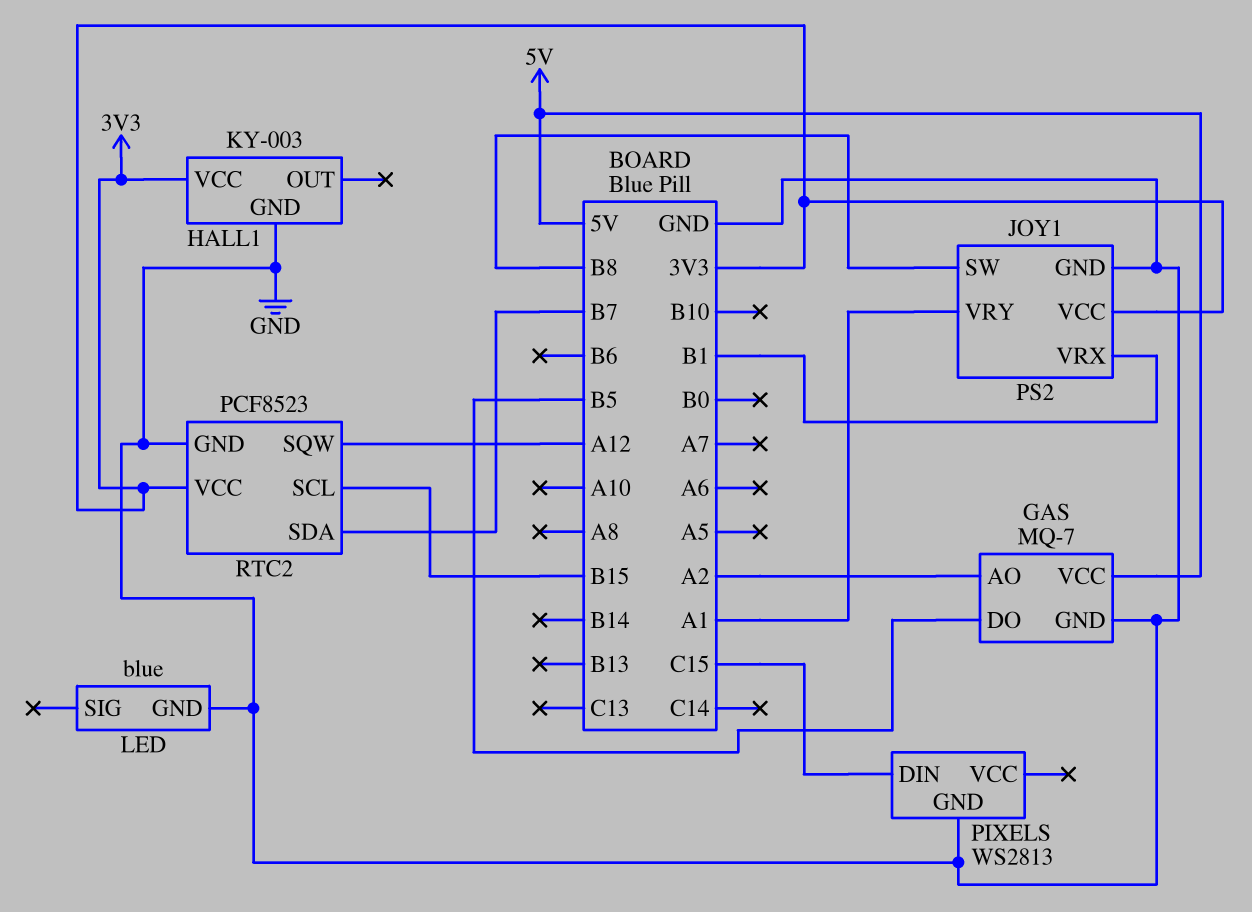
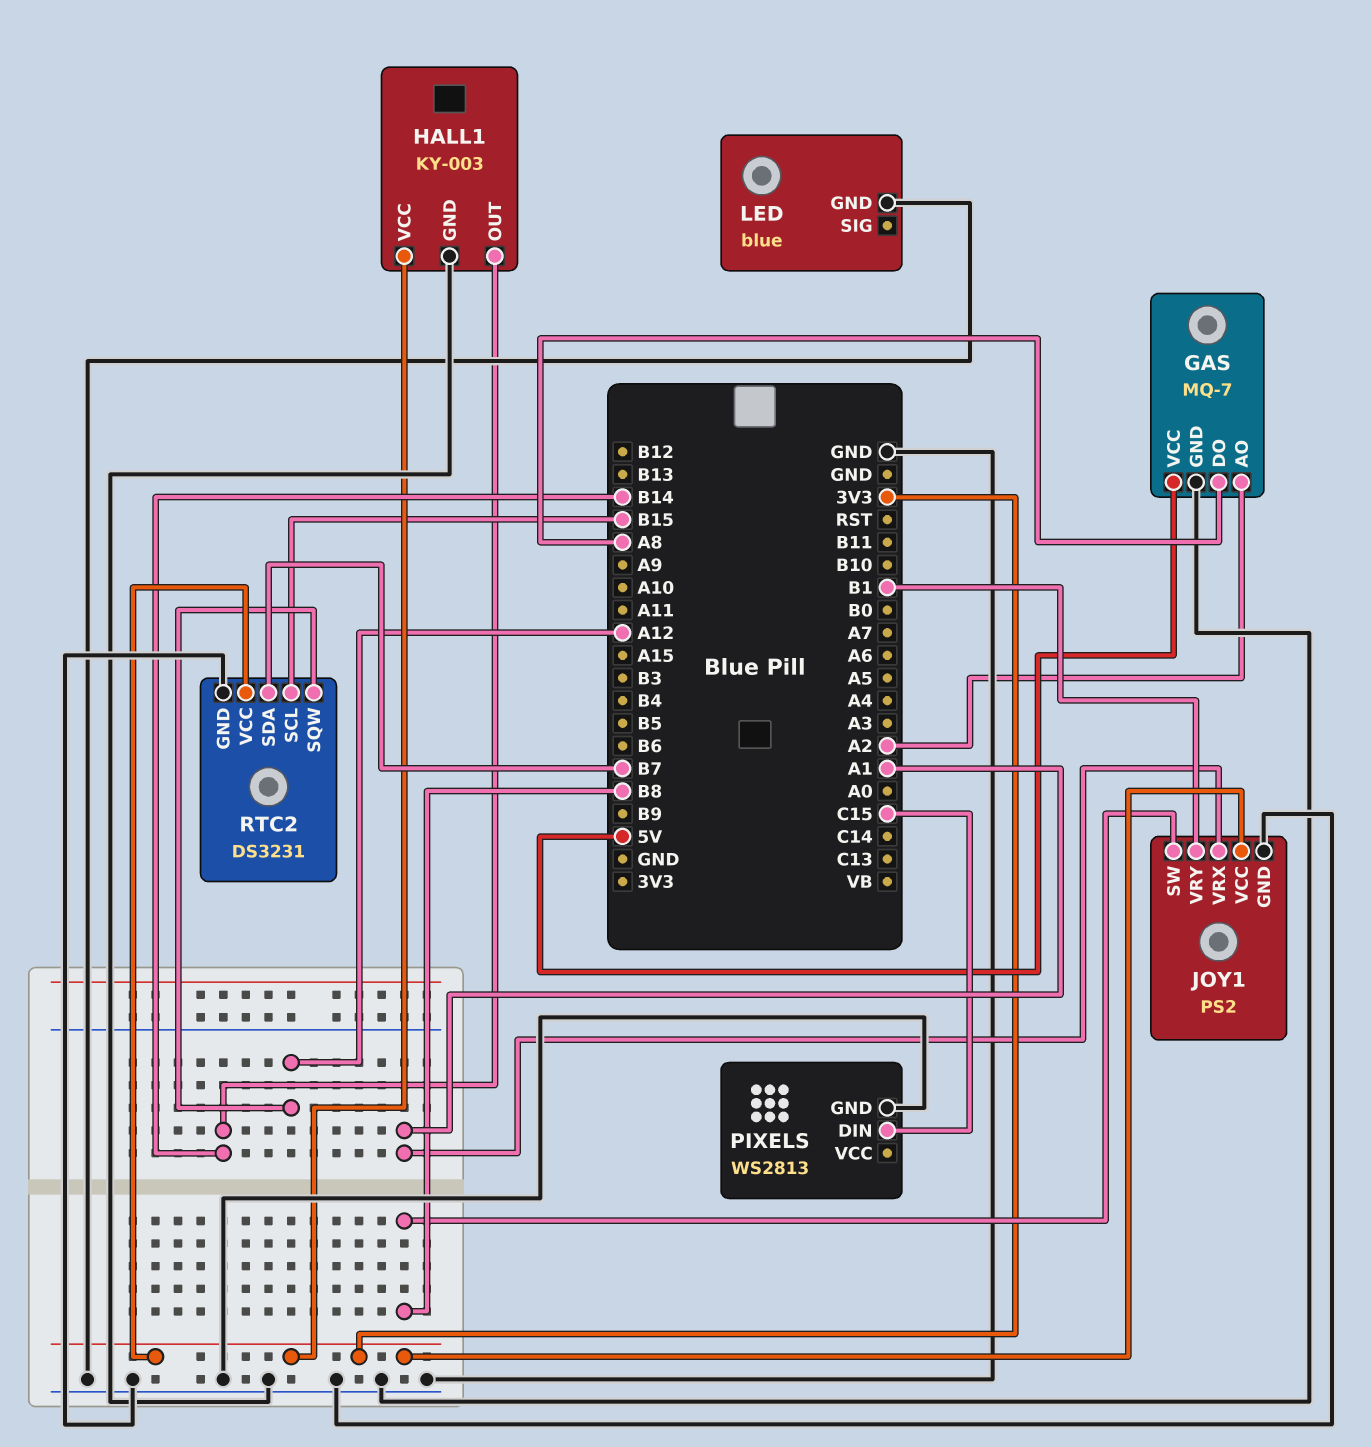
GAS pin DO: B5 -> A8
HALL1 pin OUT: none -> B14
JOY1 pin VRX: B1 -> A1
JOY1 pin VRY: A1 -> B1
RTC2: PCF8523 -> DS3231

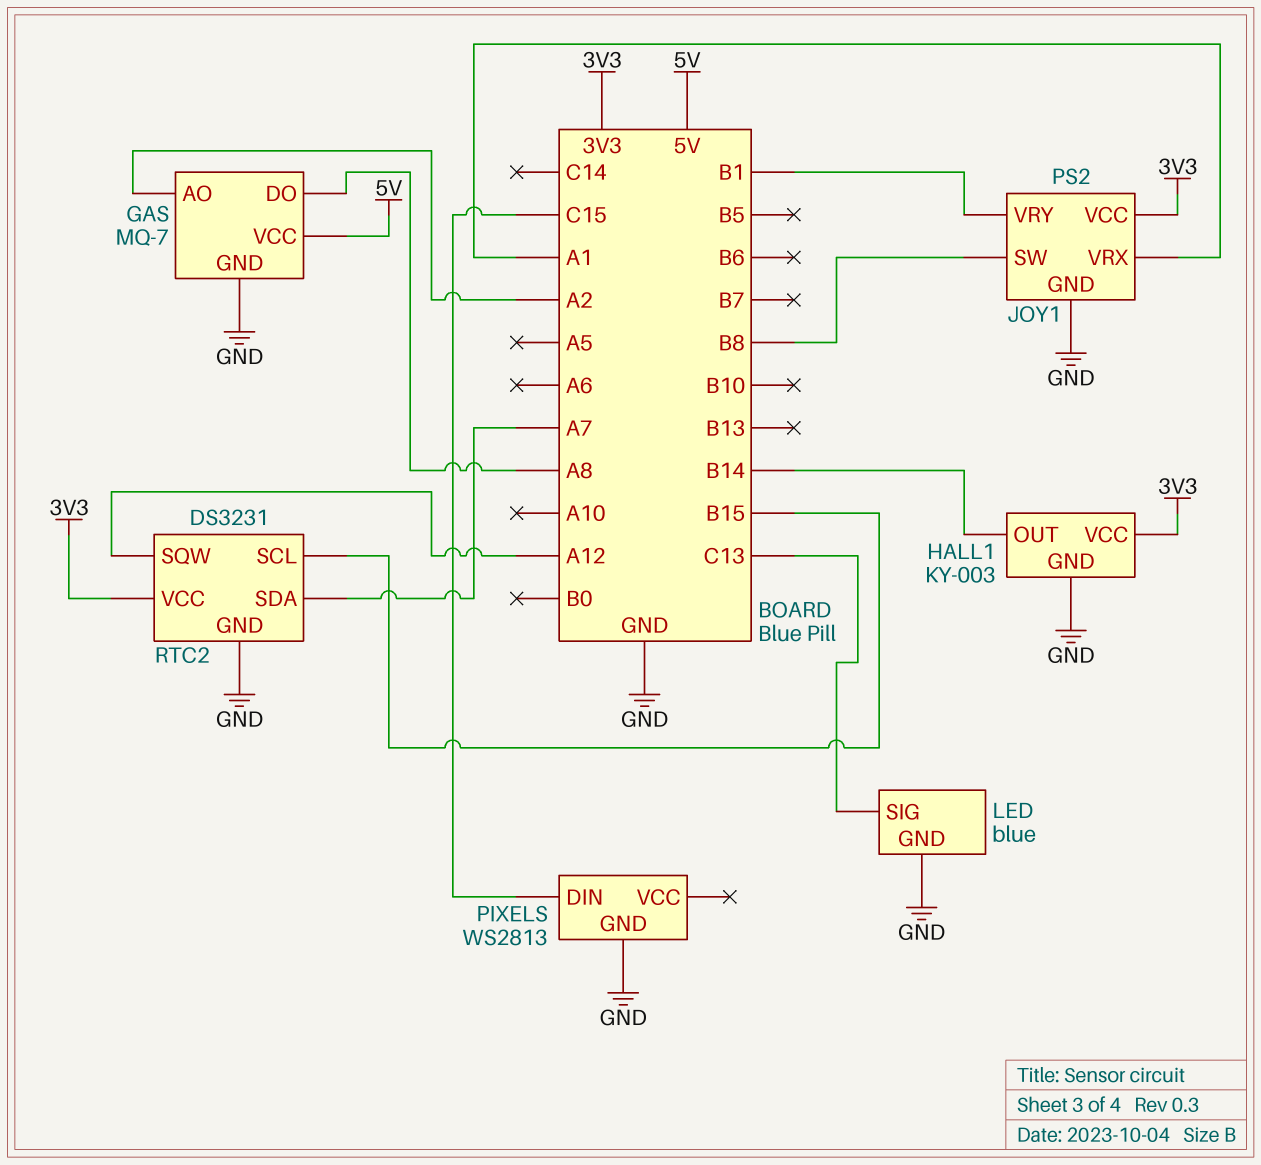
LED pin SIG: none -> C13
RTC2 pin SDA: B7 -> A7

